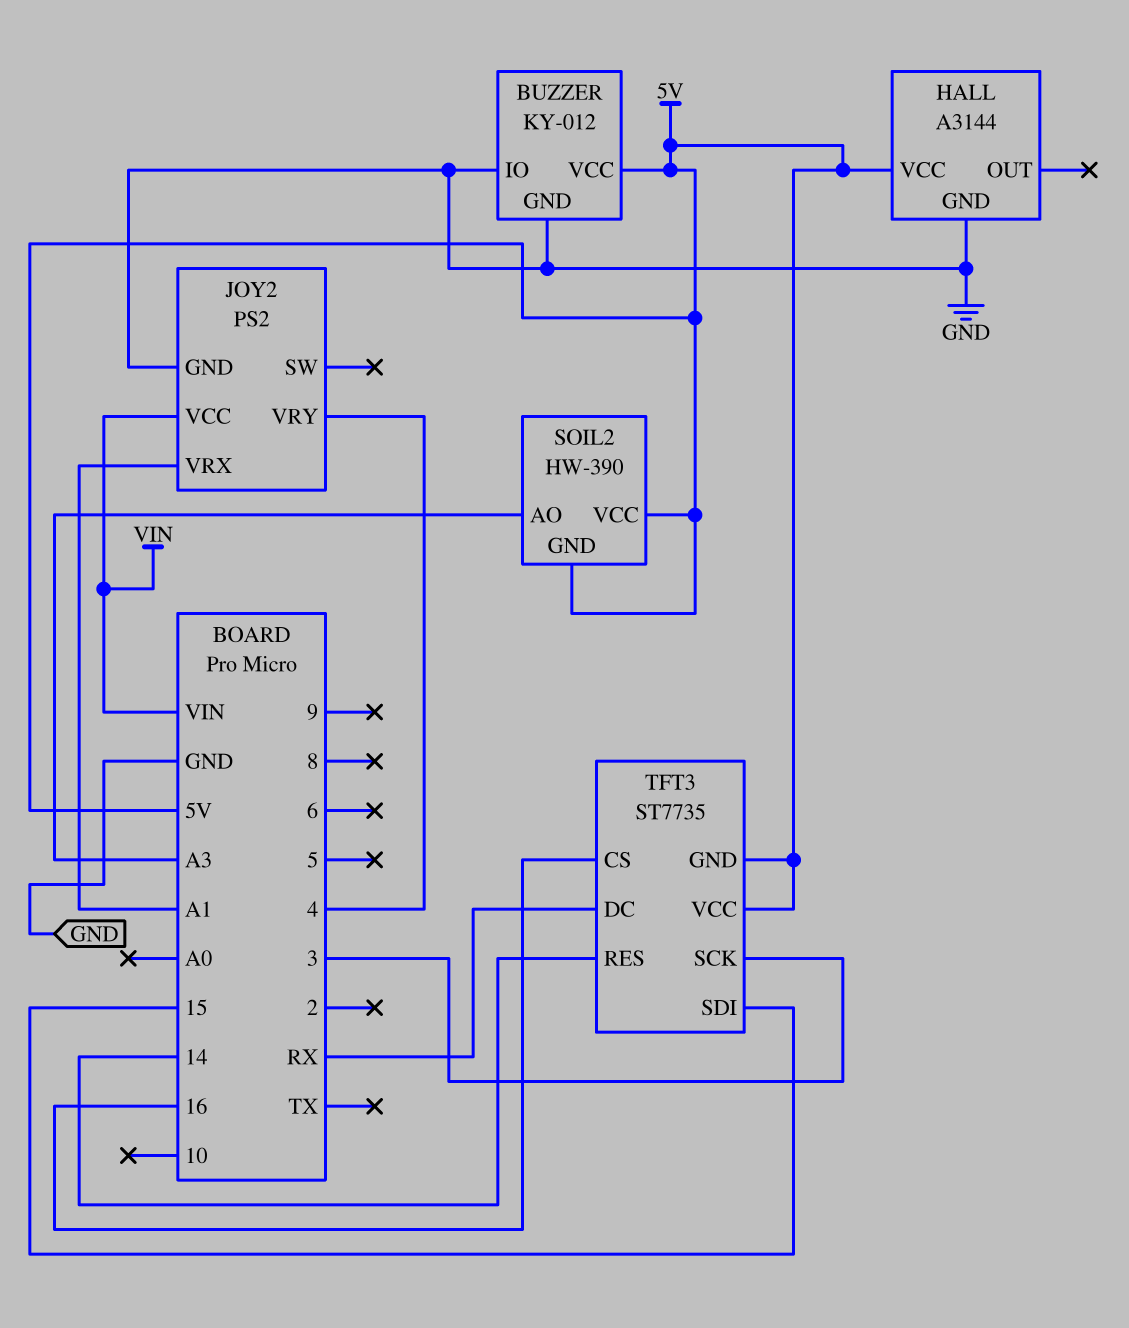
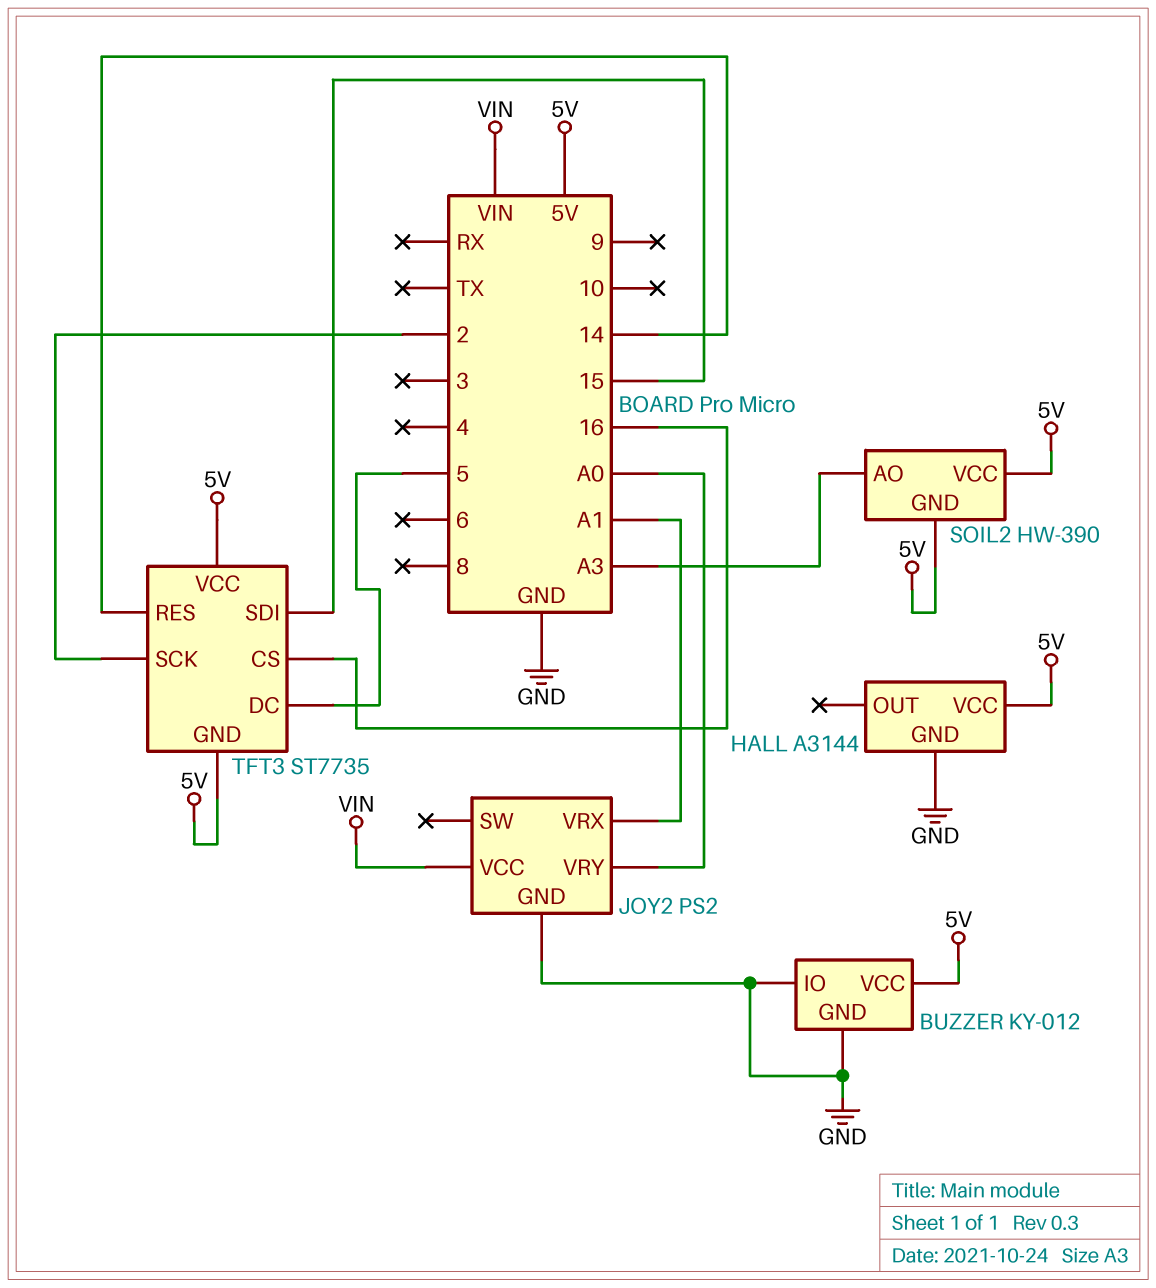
JOY2 pin VRY: 4 -> A0
TFT3 pin DC: RX -> 5
TFT3 pin SCK: 3 -> 2

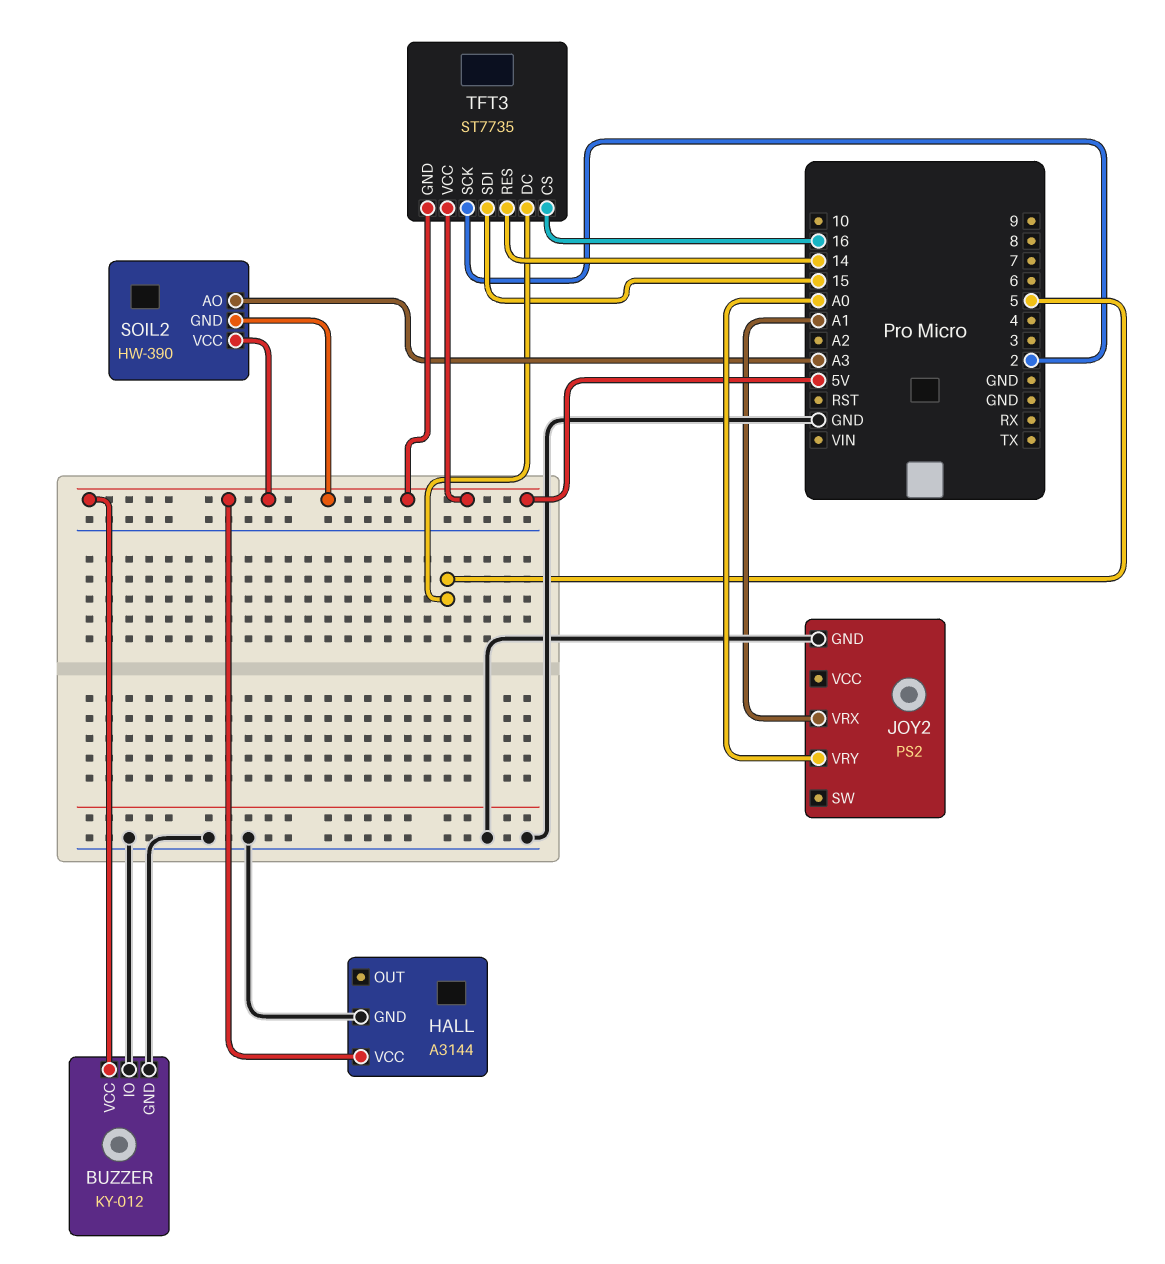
JOY2 pin VCC: VIN -> none

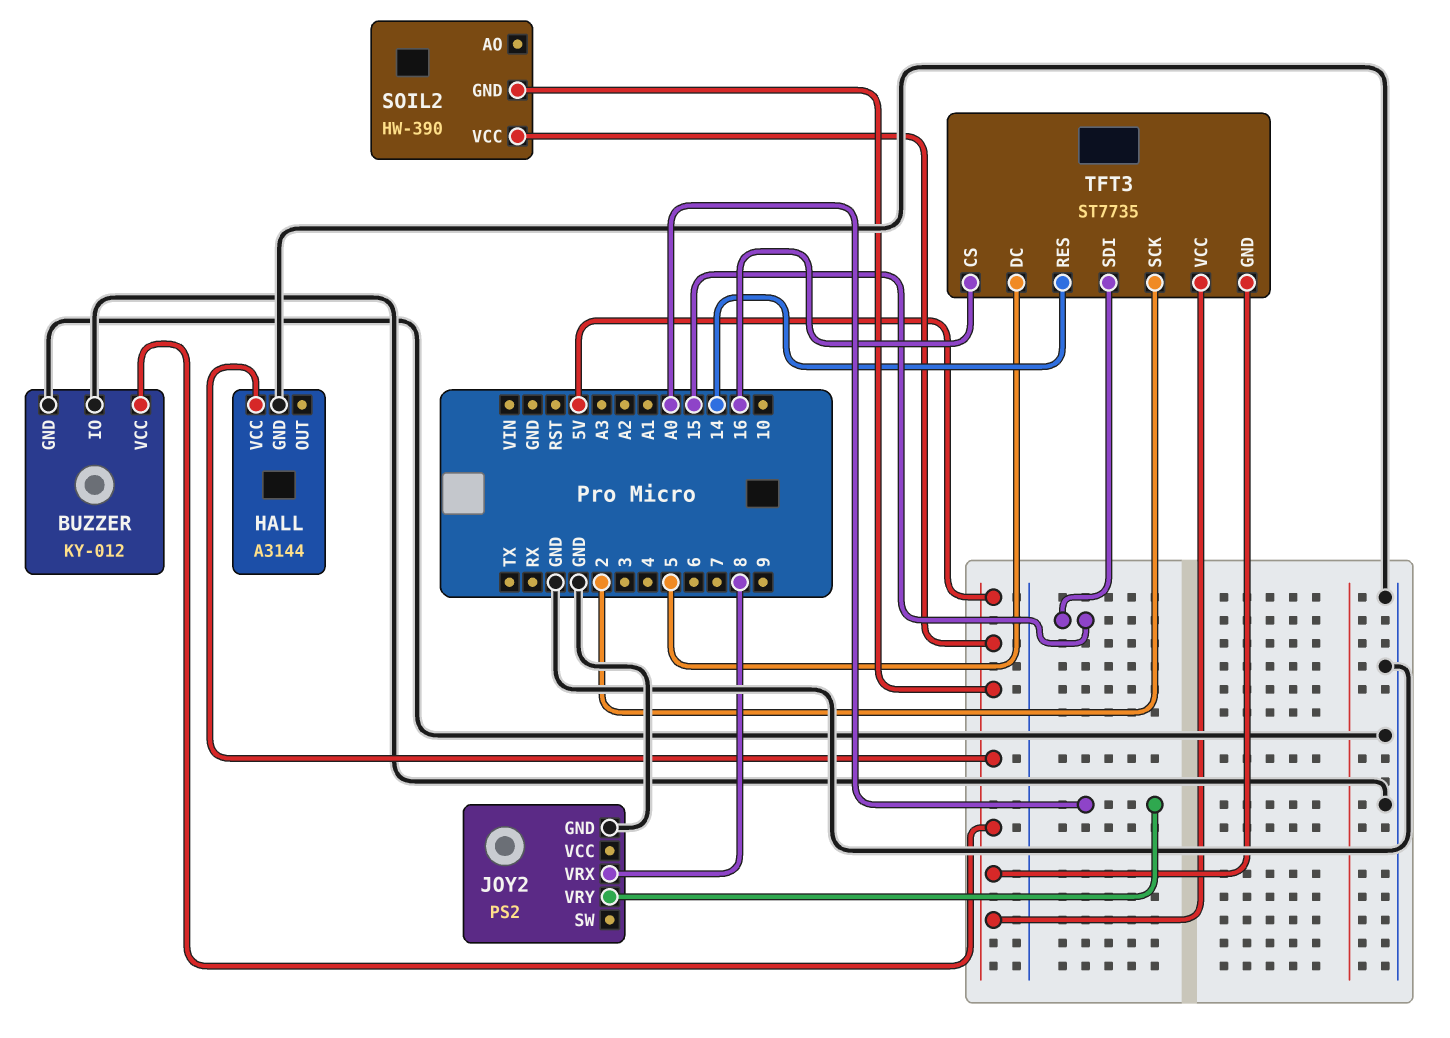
JOY2 pin VRX: A1 -> 8
SOIL2 pin AO: A3 -> none

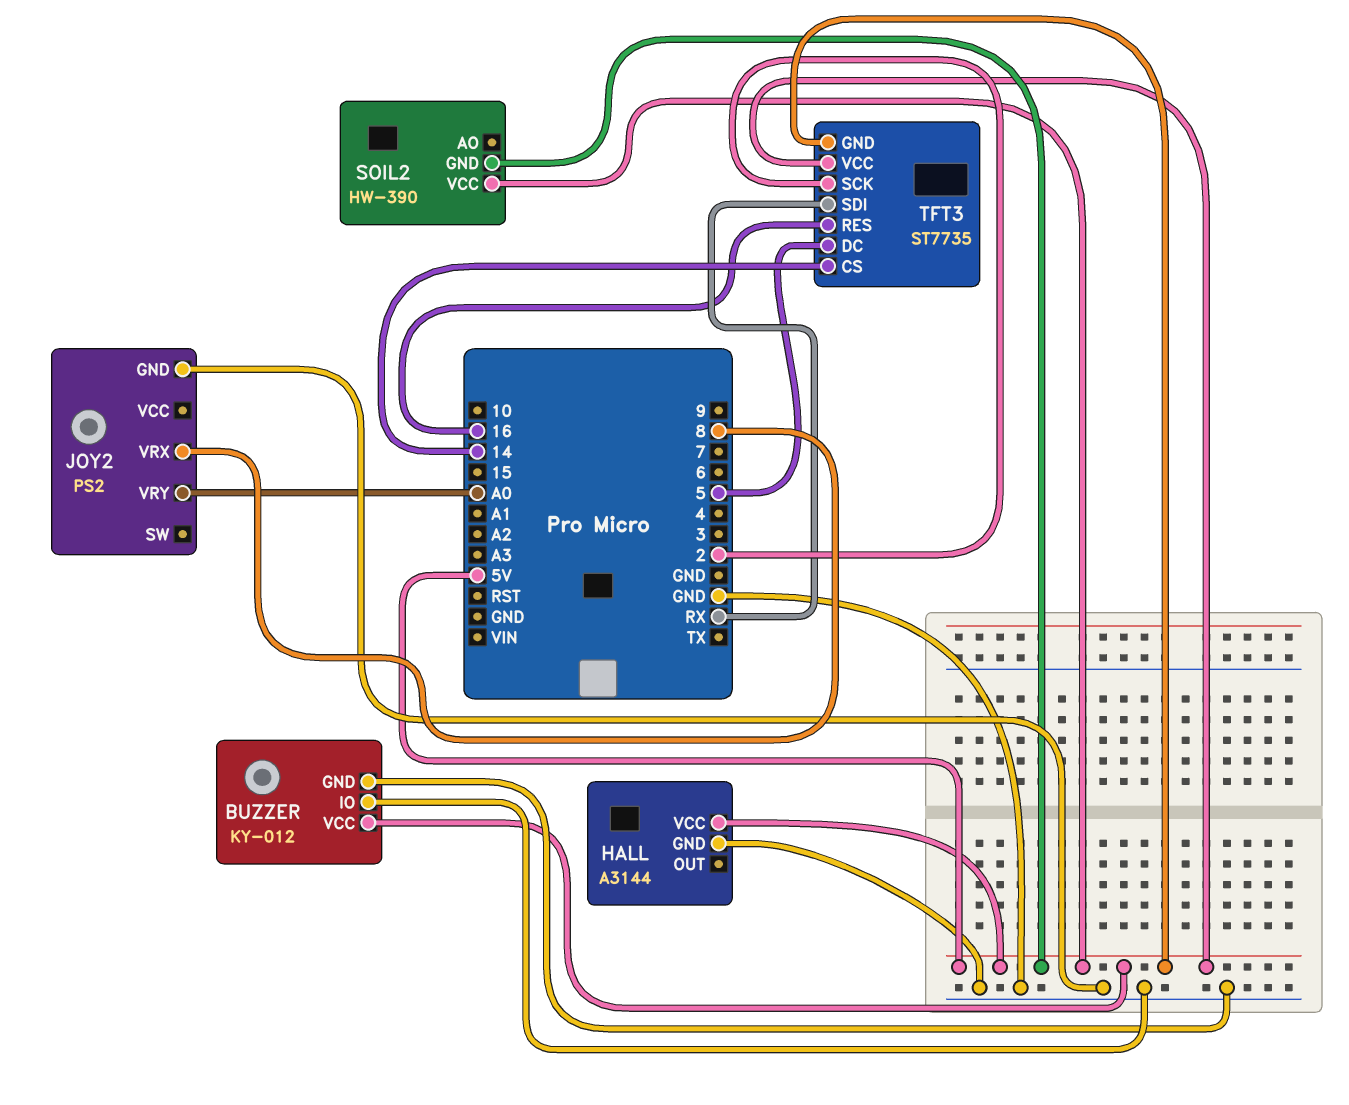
TFT3 pin CS: 16 -> 14
TFT3 pin RES: 14 -> 16
TFT3 pin SDI: 15 -> RX

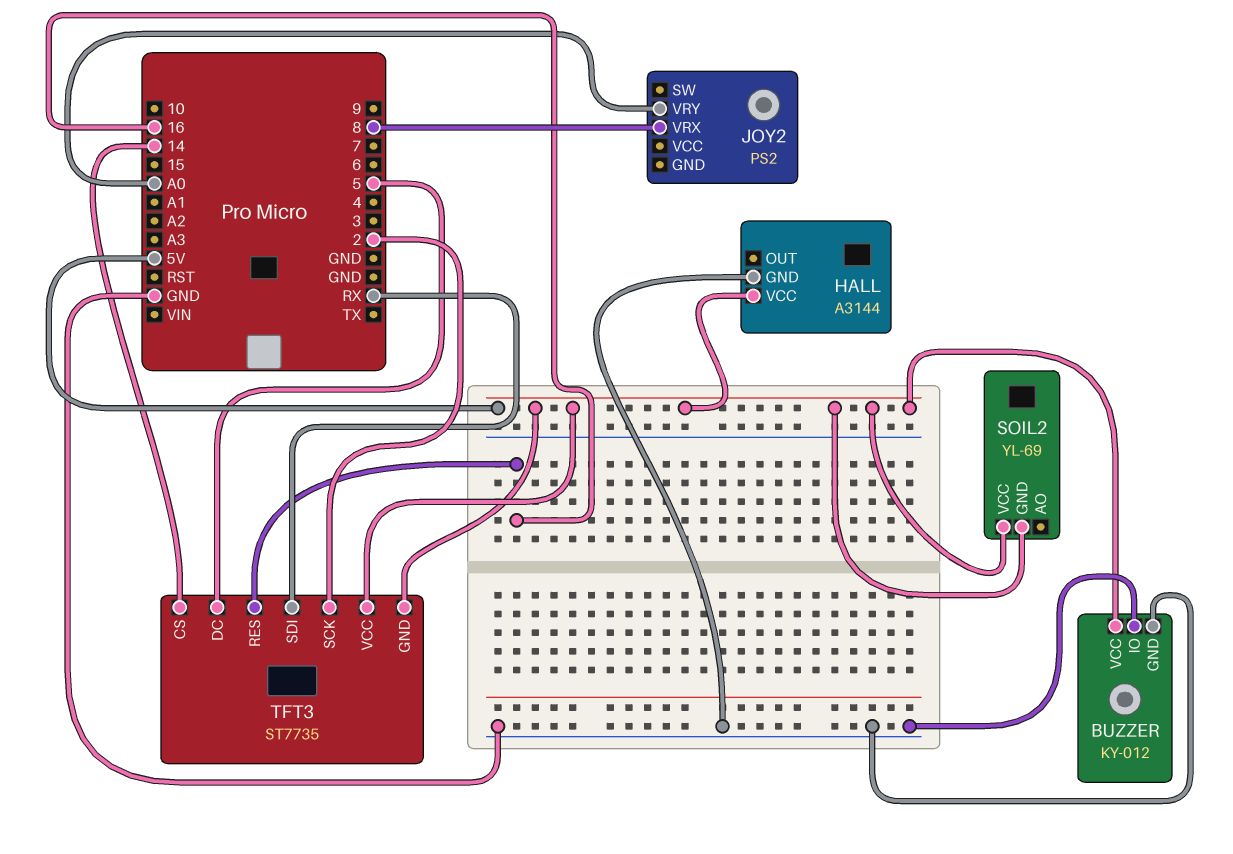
JOY2 pin GND: GND -> none
SOIL2: HW-390 -> YL-69

